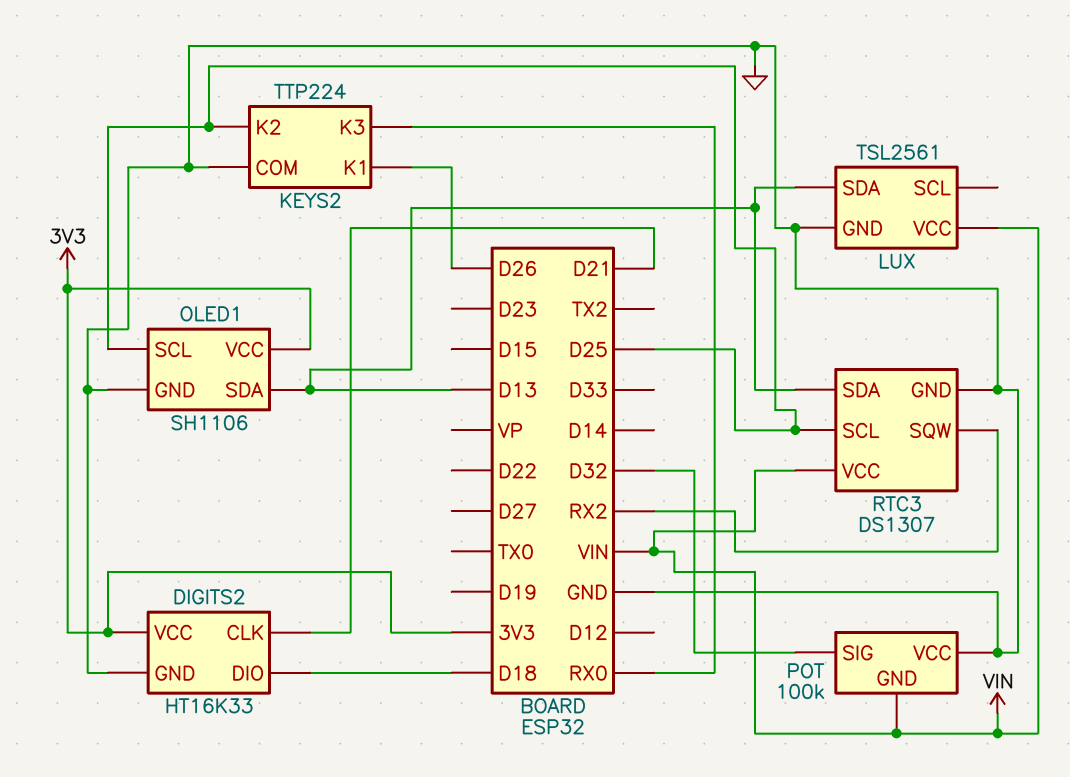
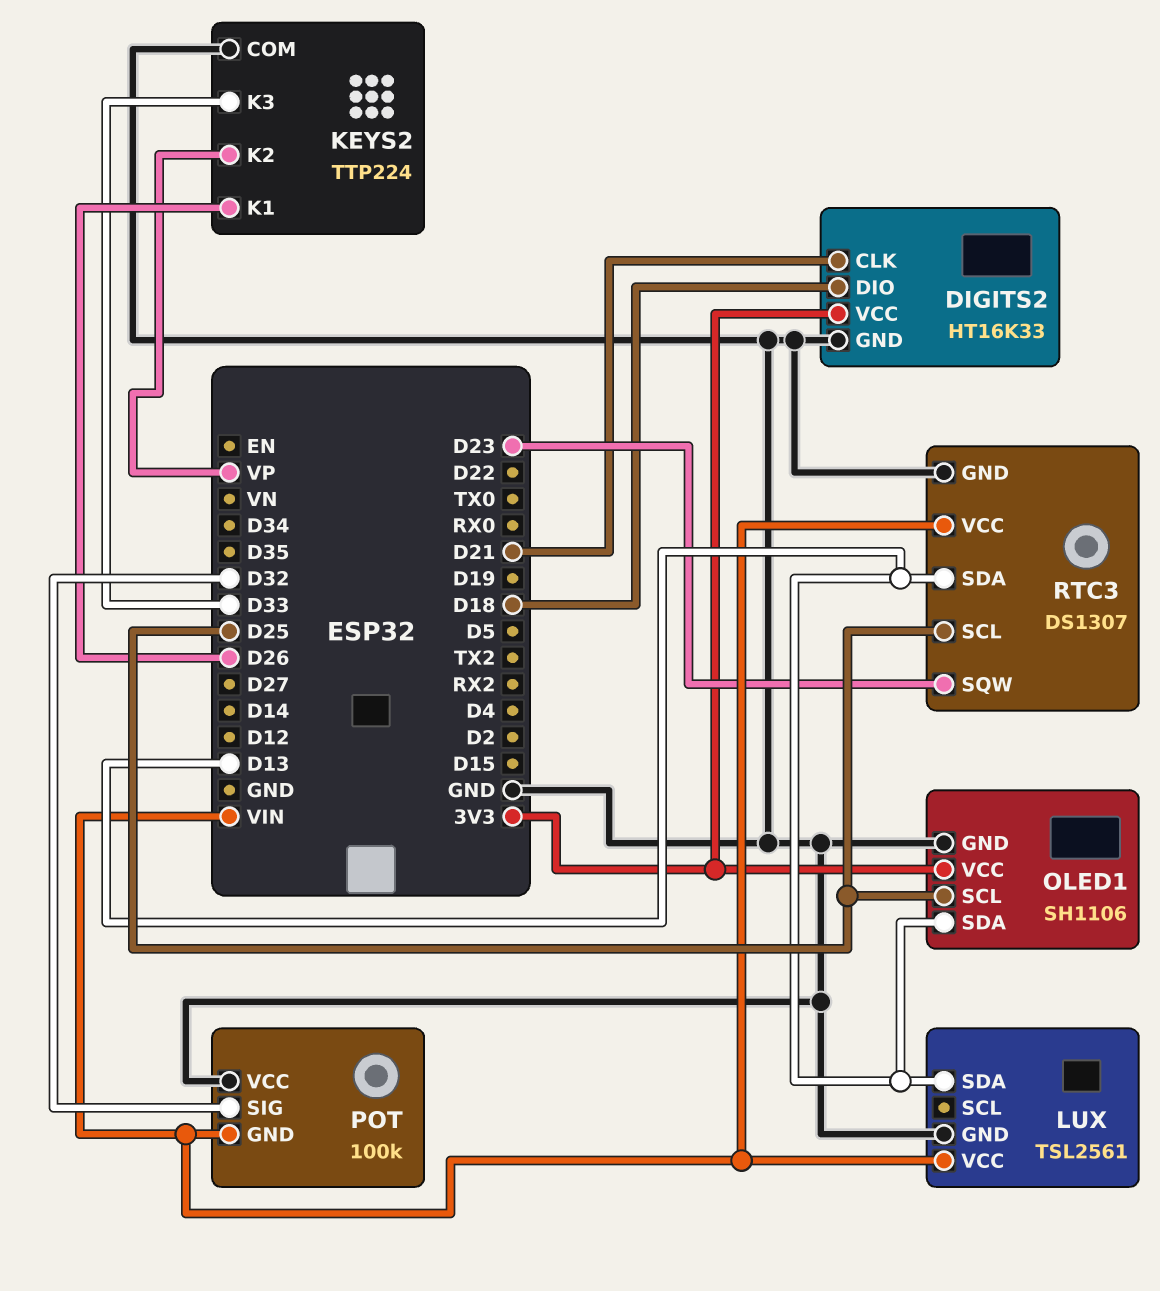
KEYS2 pin K2: D25 -> VP
KEYS2 pin K3: RX0 -> D33
RTC3 pin SQW: RX2 -> D23

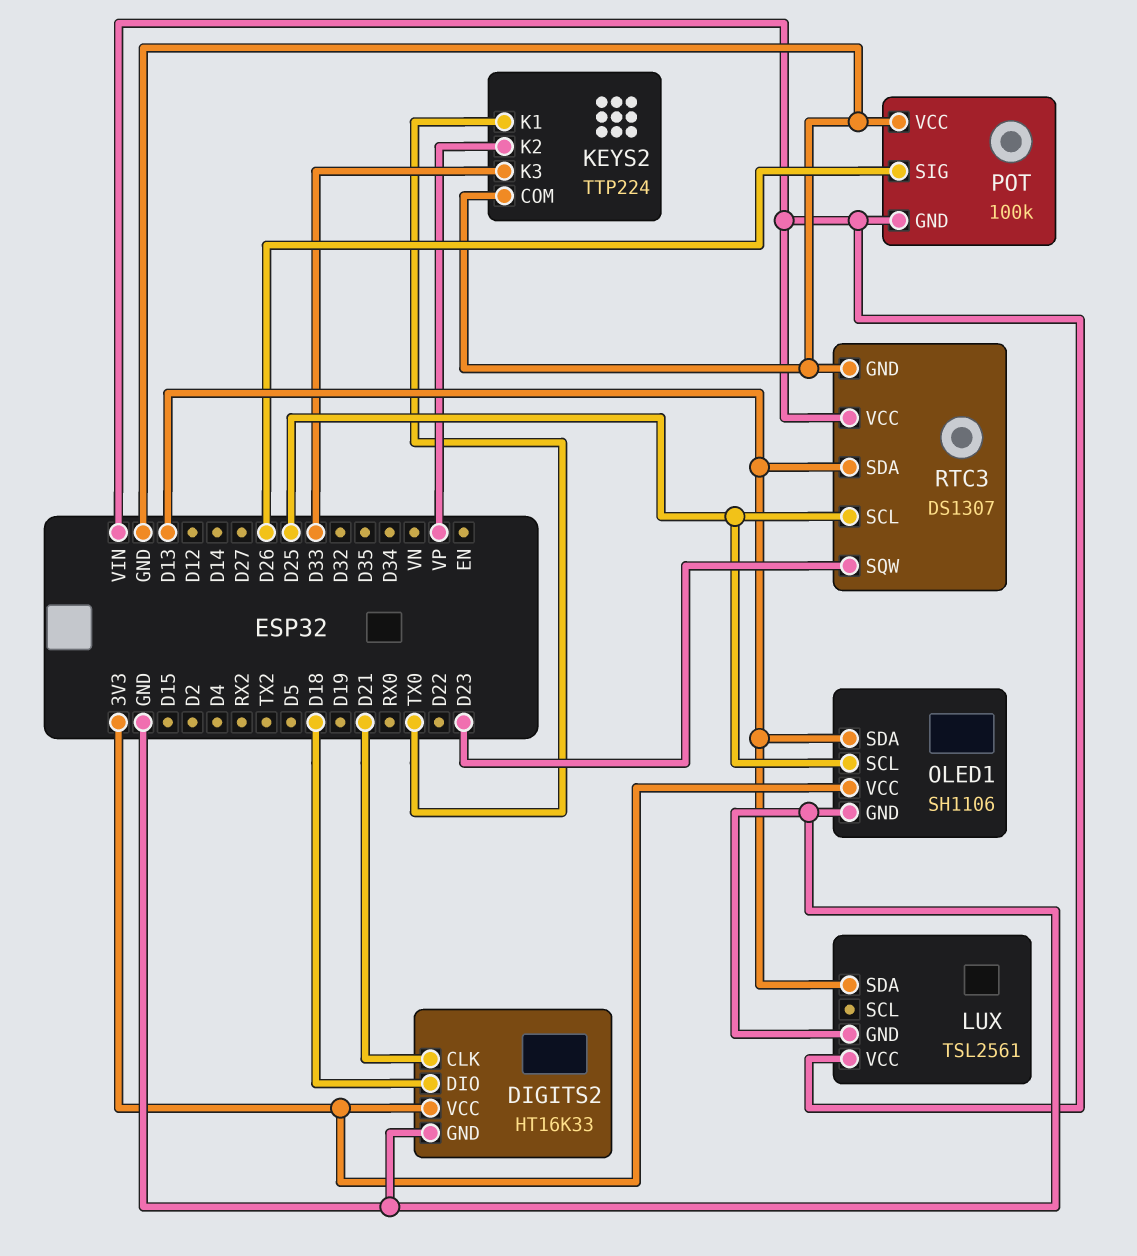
KEYS2 pin K1: D26 -> TX0
POT pin SIG: D32 -> D26

